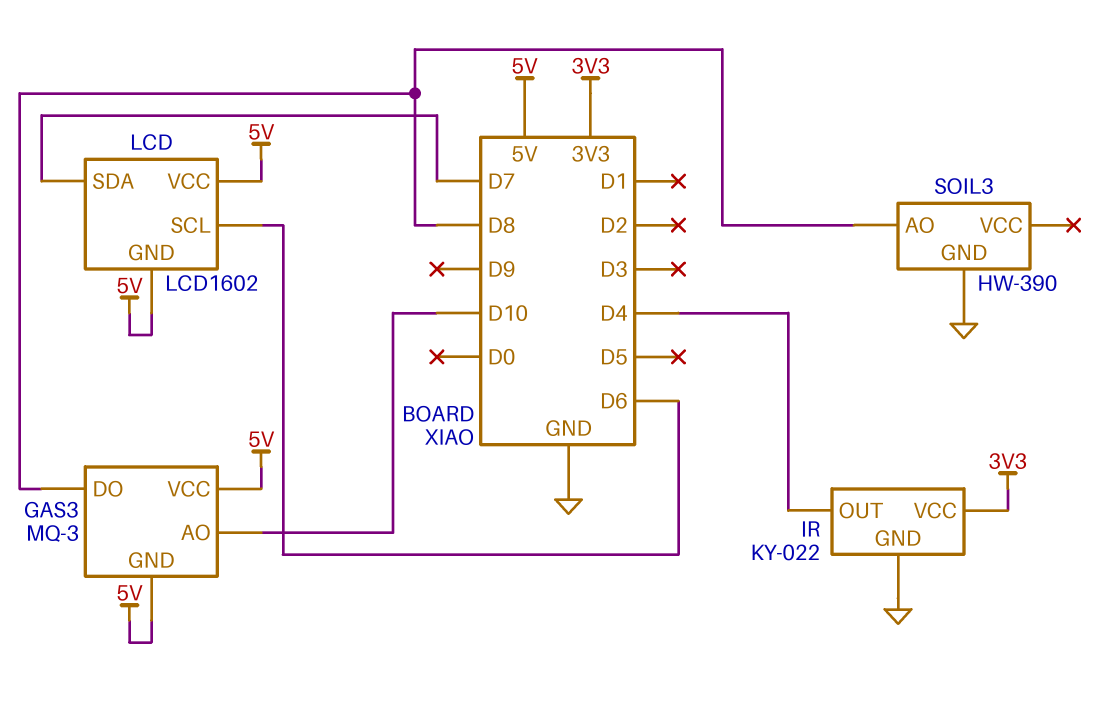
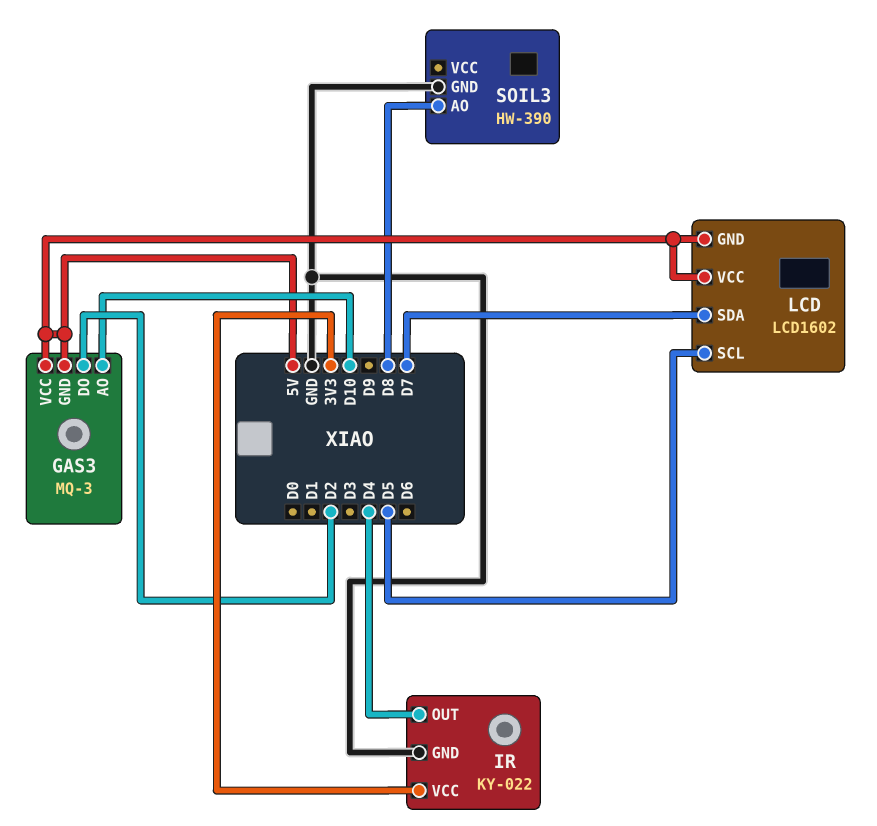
GAS3 pin DO: D8 -> D2
LCD pin SCL: D6 -> D5

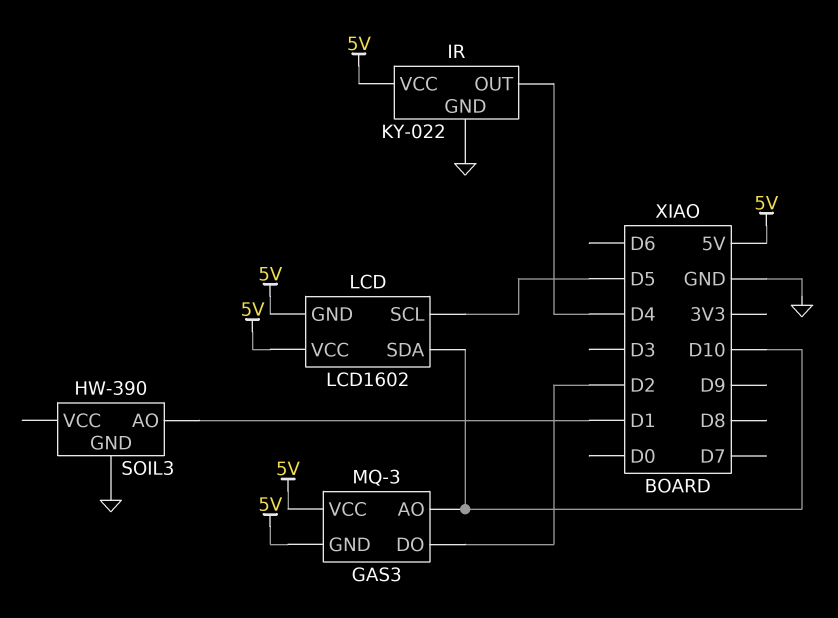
IR pin VCC: 3V3 -> 5V
LCD pin SDA: D7 -> D10
SOIL3 pin AO: D8 -> D1

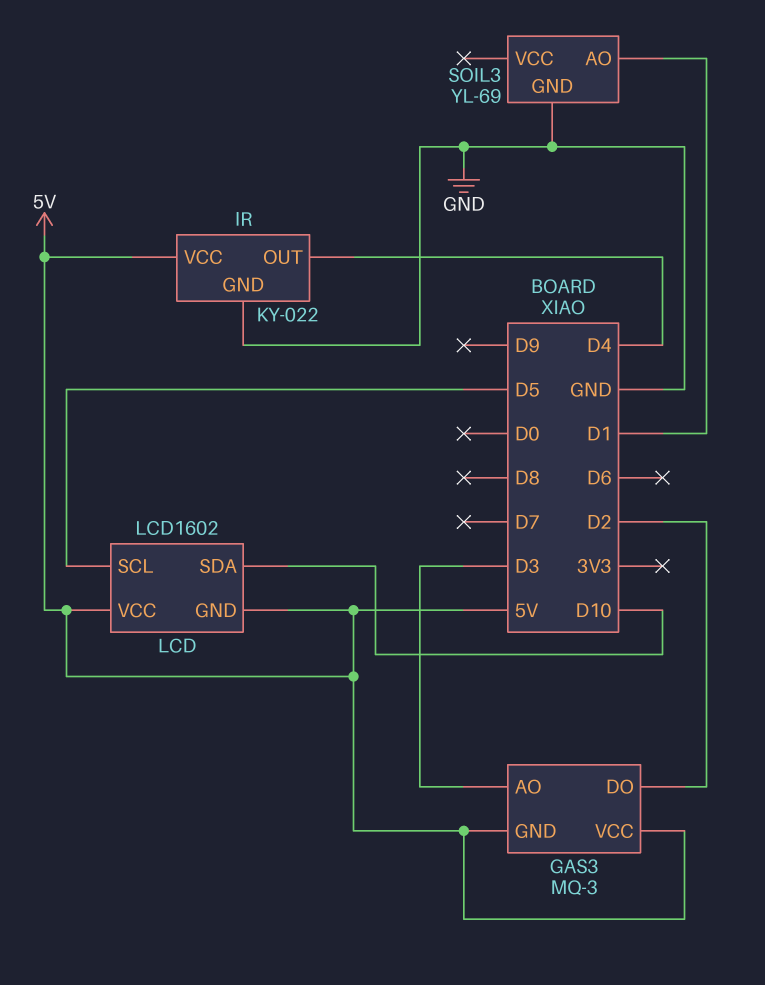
GAS3 pin AO: D10 -> D3
SOIL3: HW-390 -> YL-69

